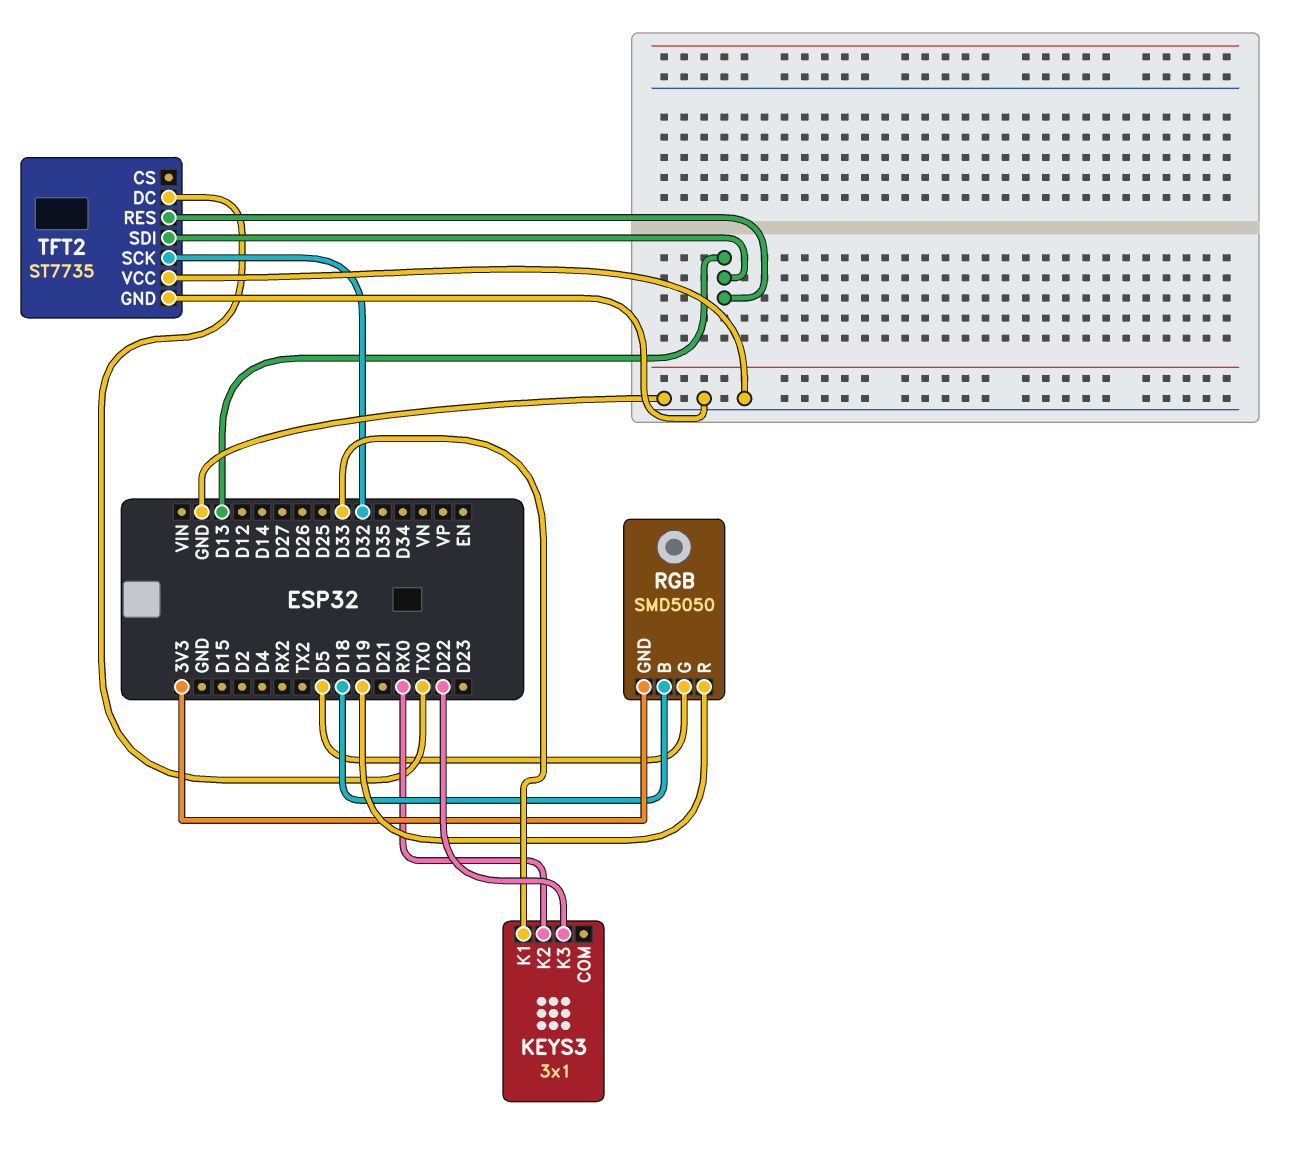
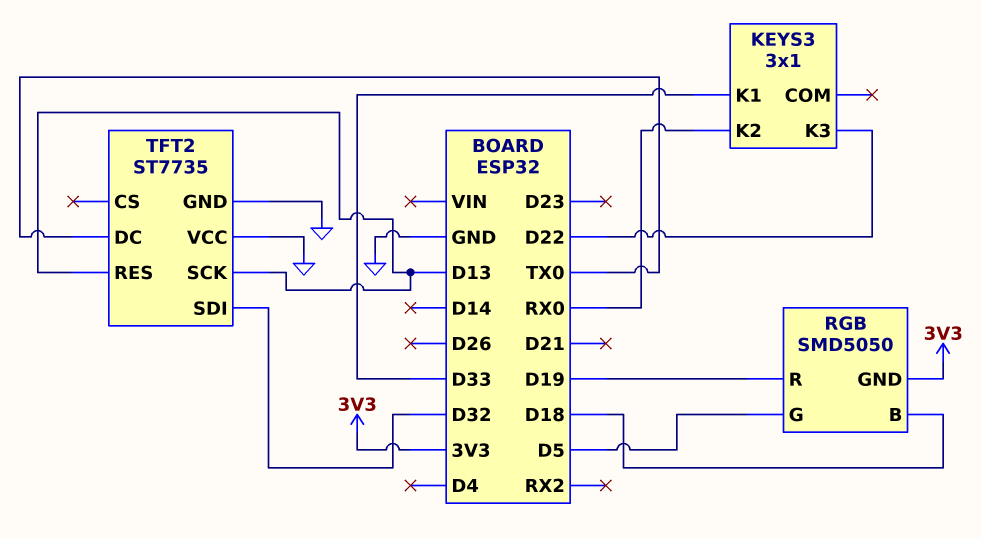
TFT2 pin SCK: D32 -> D13
TFT2 pin SDI: D13 -> D32

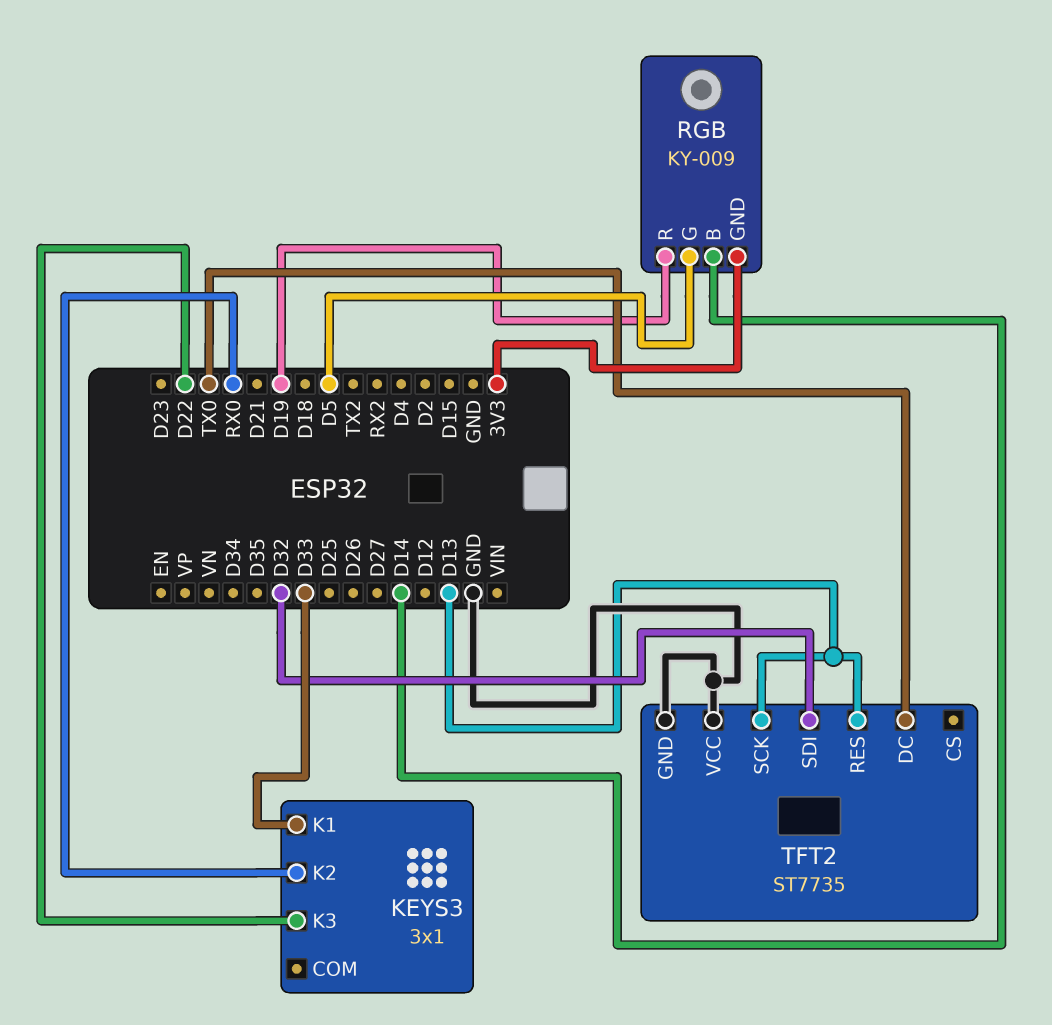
RGB: SMD5050 -> KY-009
RGB pin B: D18 -> D14

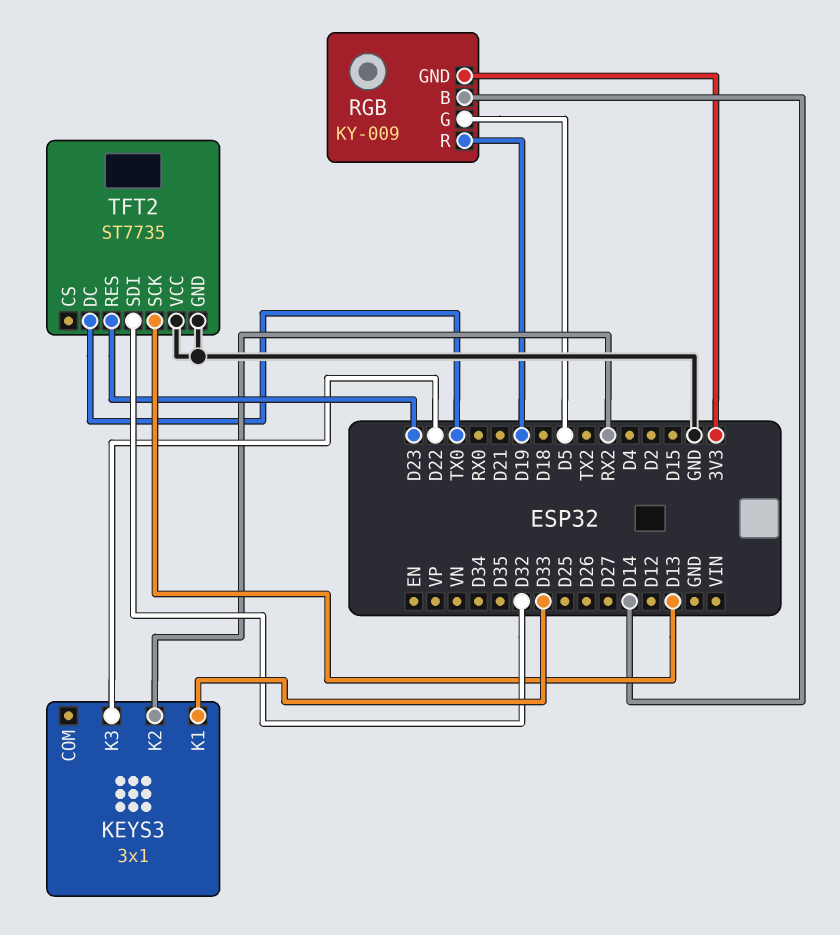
KEYS3 pin K2: RX0 -> RX2
TFT2 pin RES: D13 -> D23

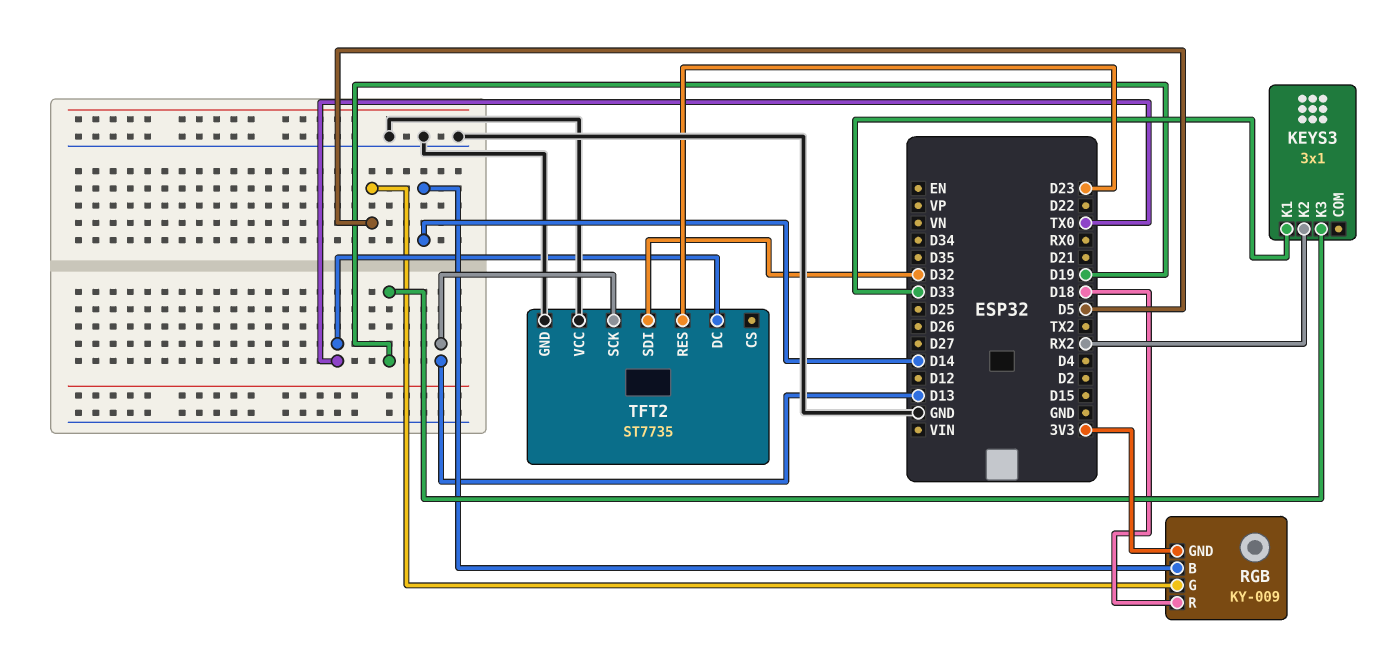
KEYS3 pin K3: D22 -> D19
RGB pin R: D19 -> D18

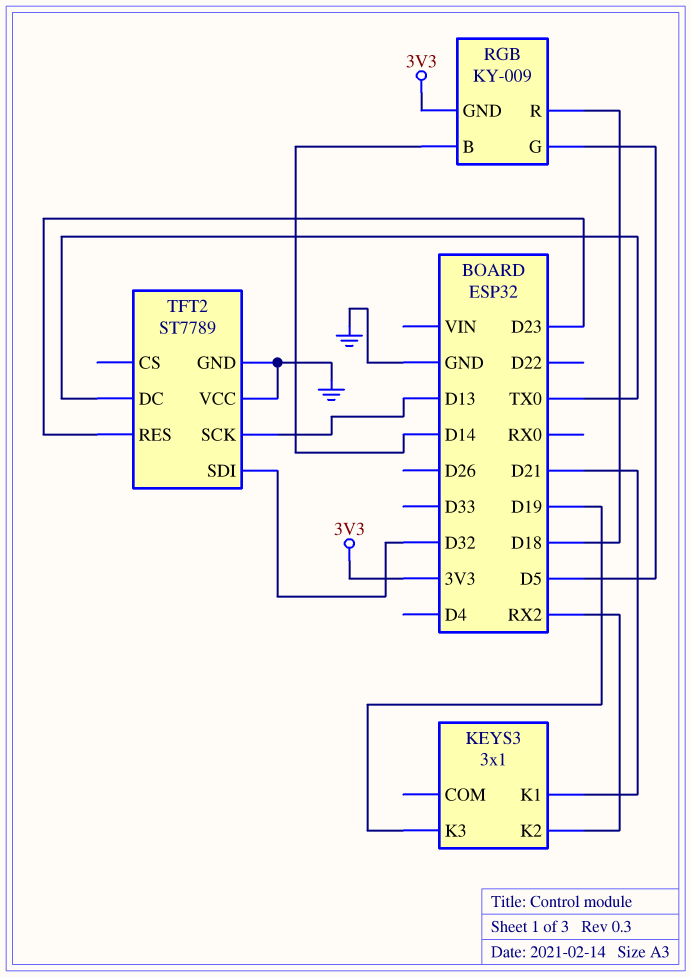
KEYS3 pin K1: D33 -> D21
TFT2: ST7735 -> ST7789

